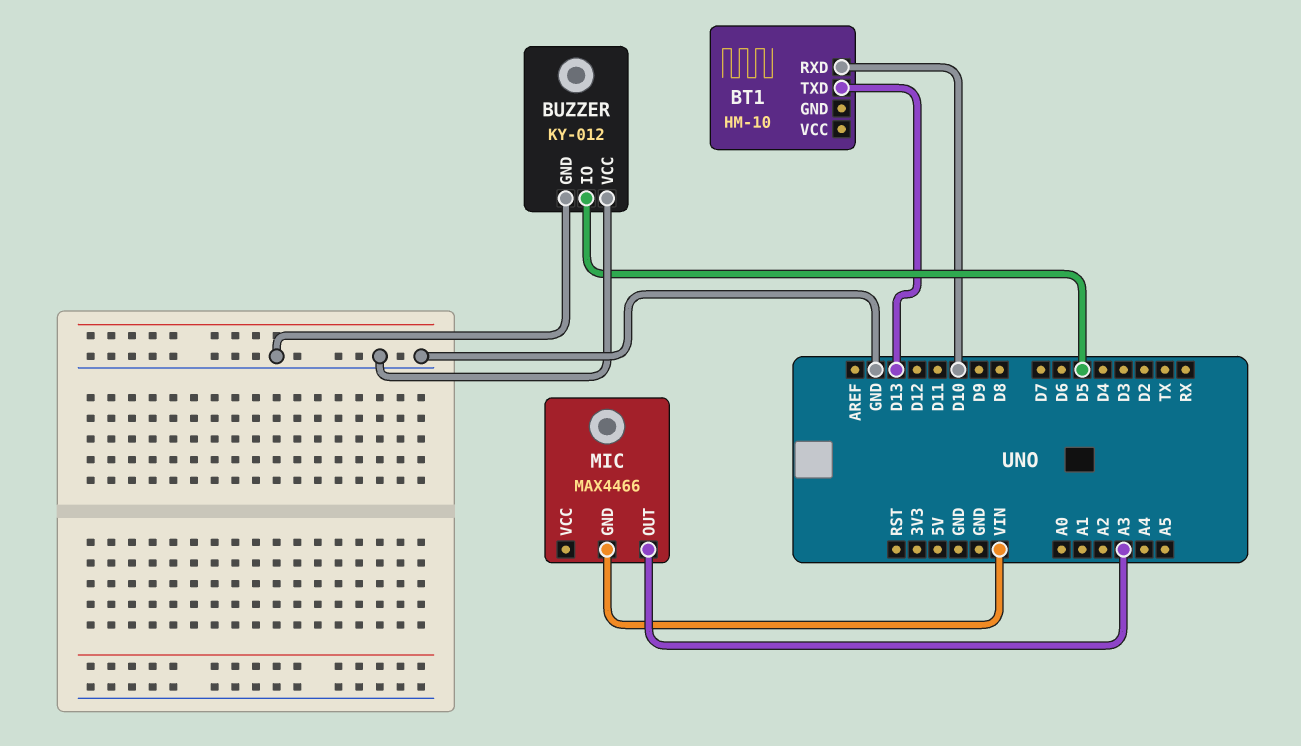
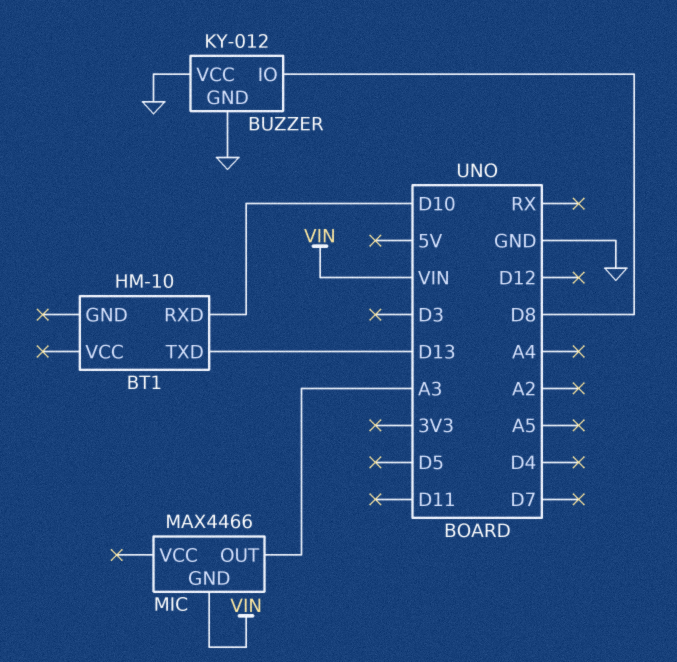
BUZZER pin IO: D5 -> D8

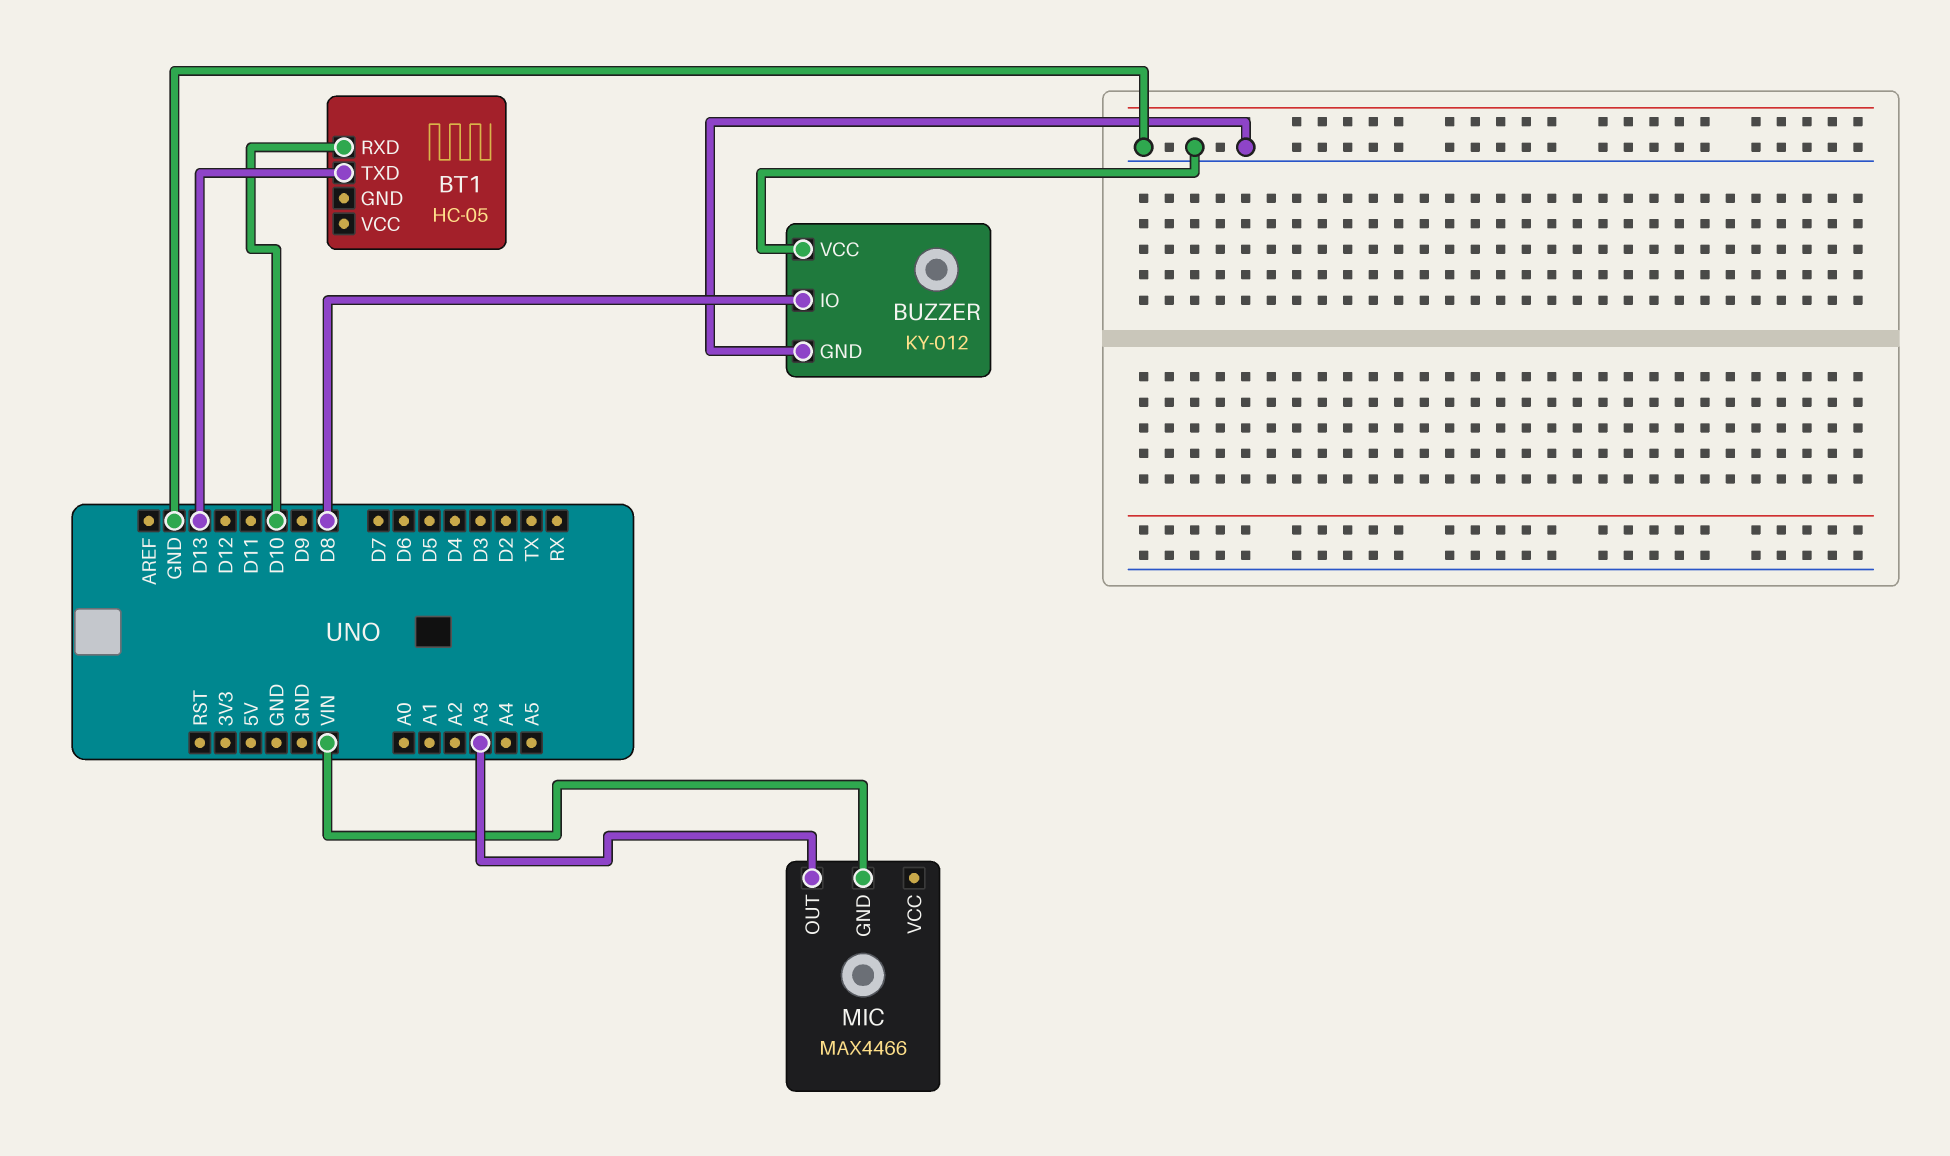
BT1: HM-10 -> HC-05

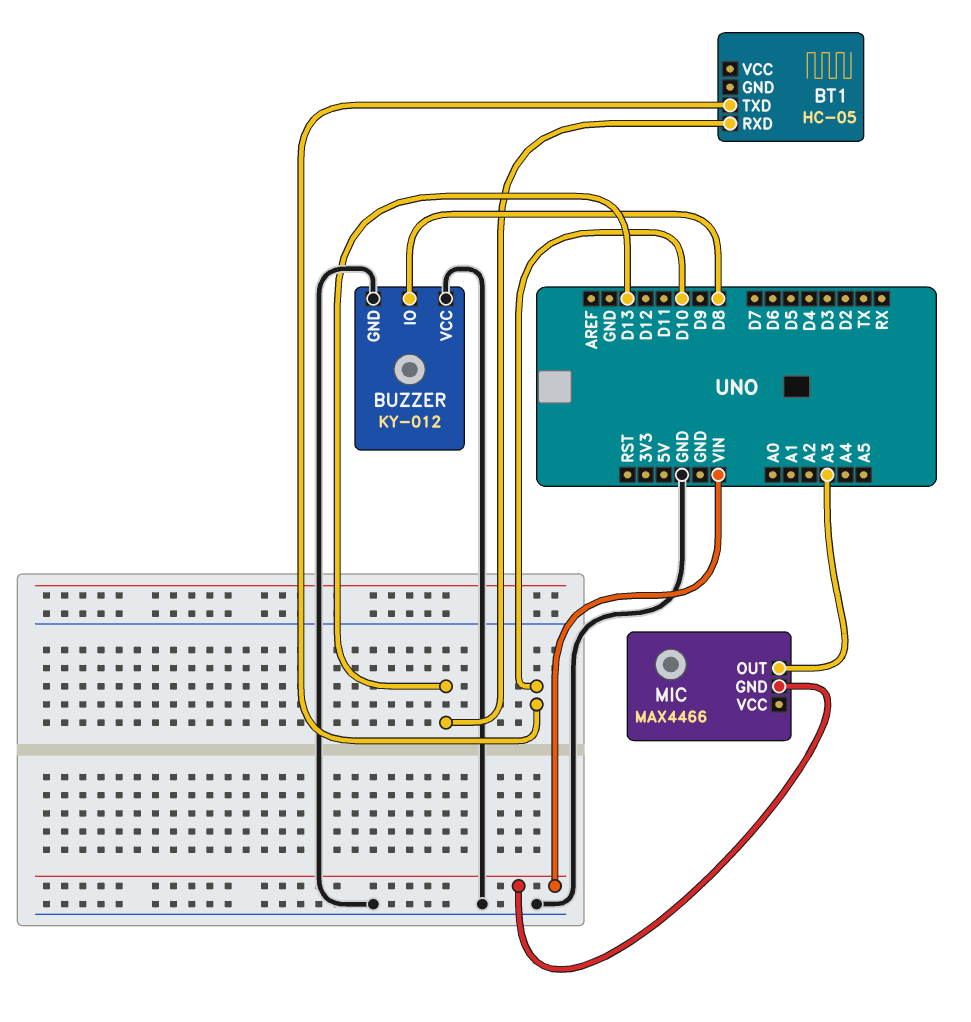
BT1 pin RXD: D10 -> D13
BT1 pin TXD: D13 -> D10

